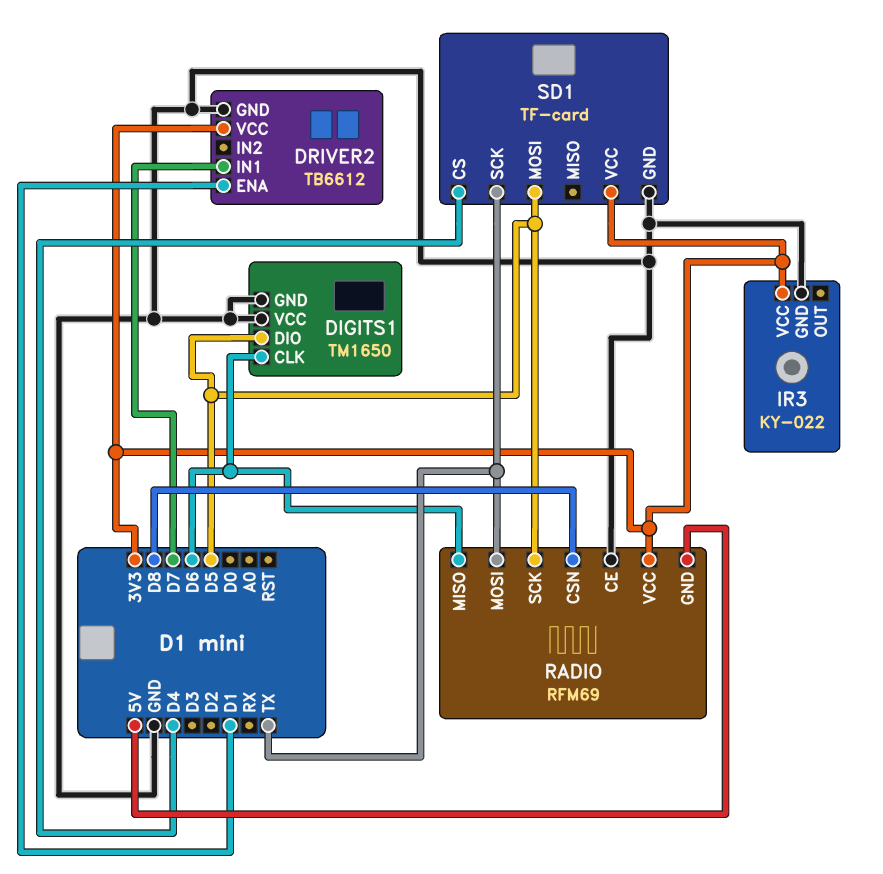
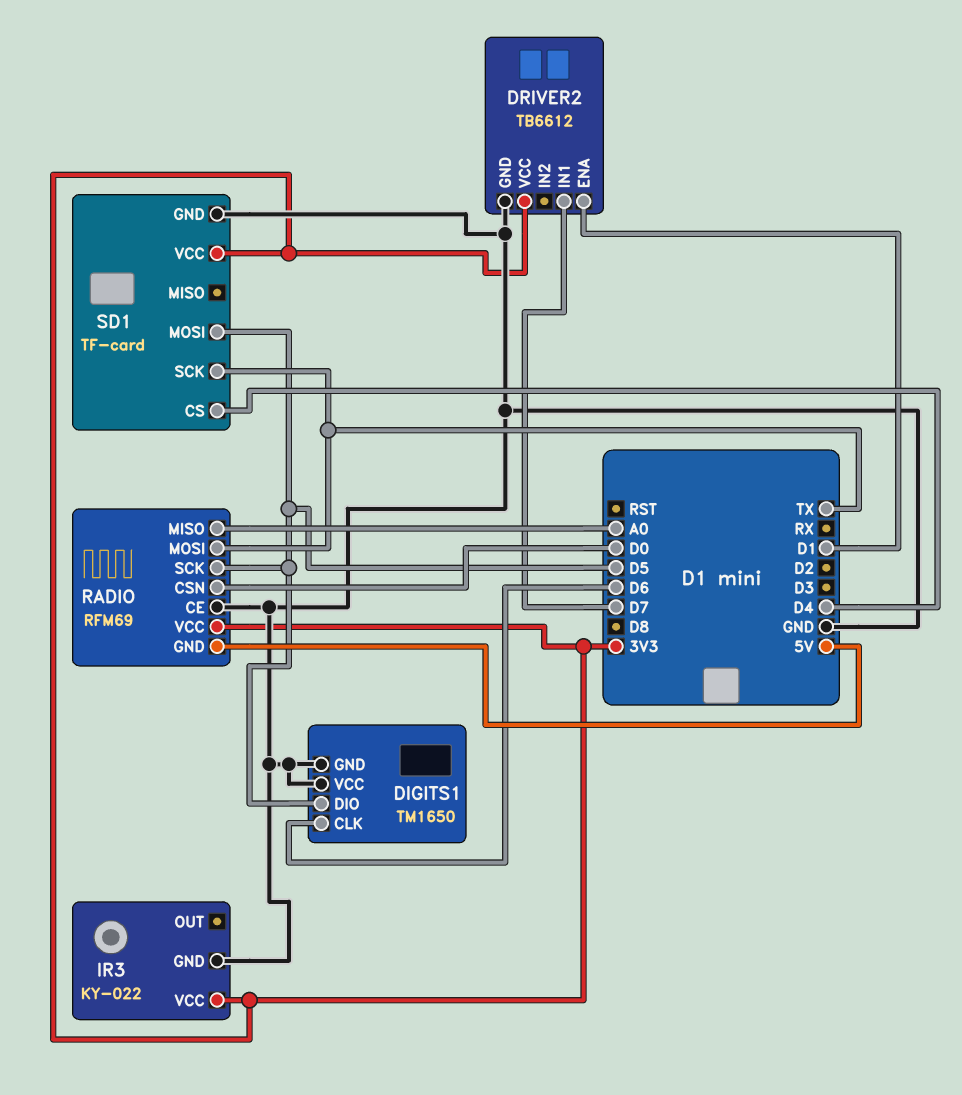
RADIO pin CSN: D8 -> D0
RADIO pin MISO: D6 -> A0

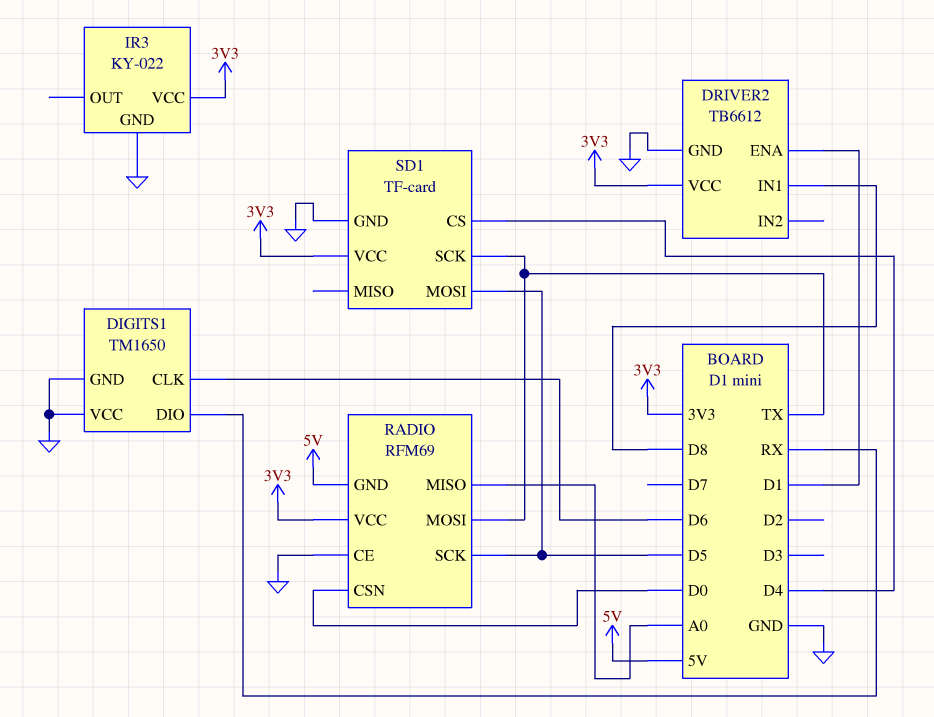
DIGITS1 pin DIO: D5 -> RX
DRIVER2 pin IN1: D7 -> D8

